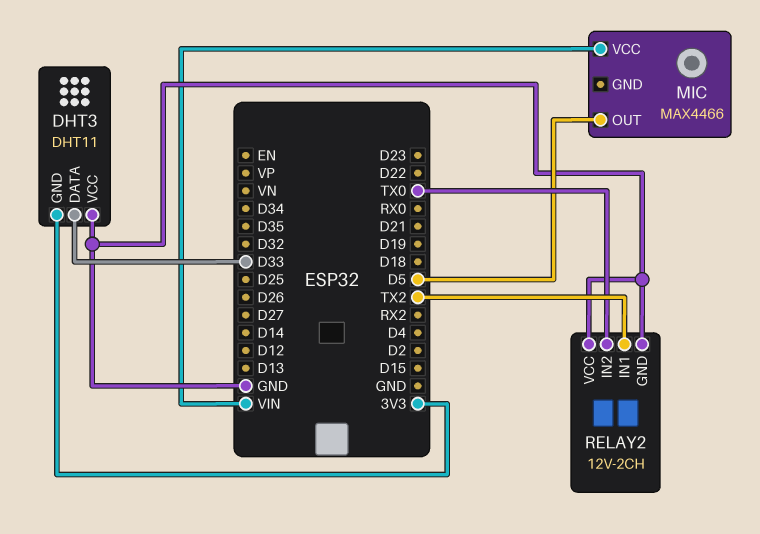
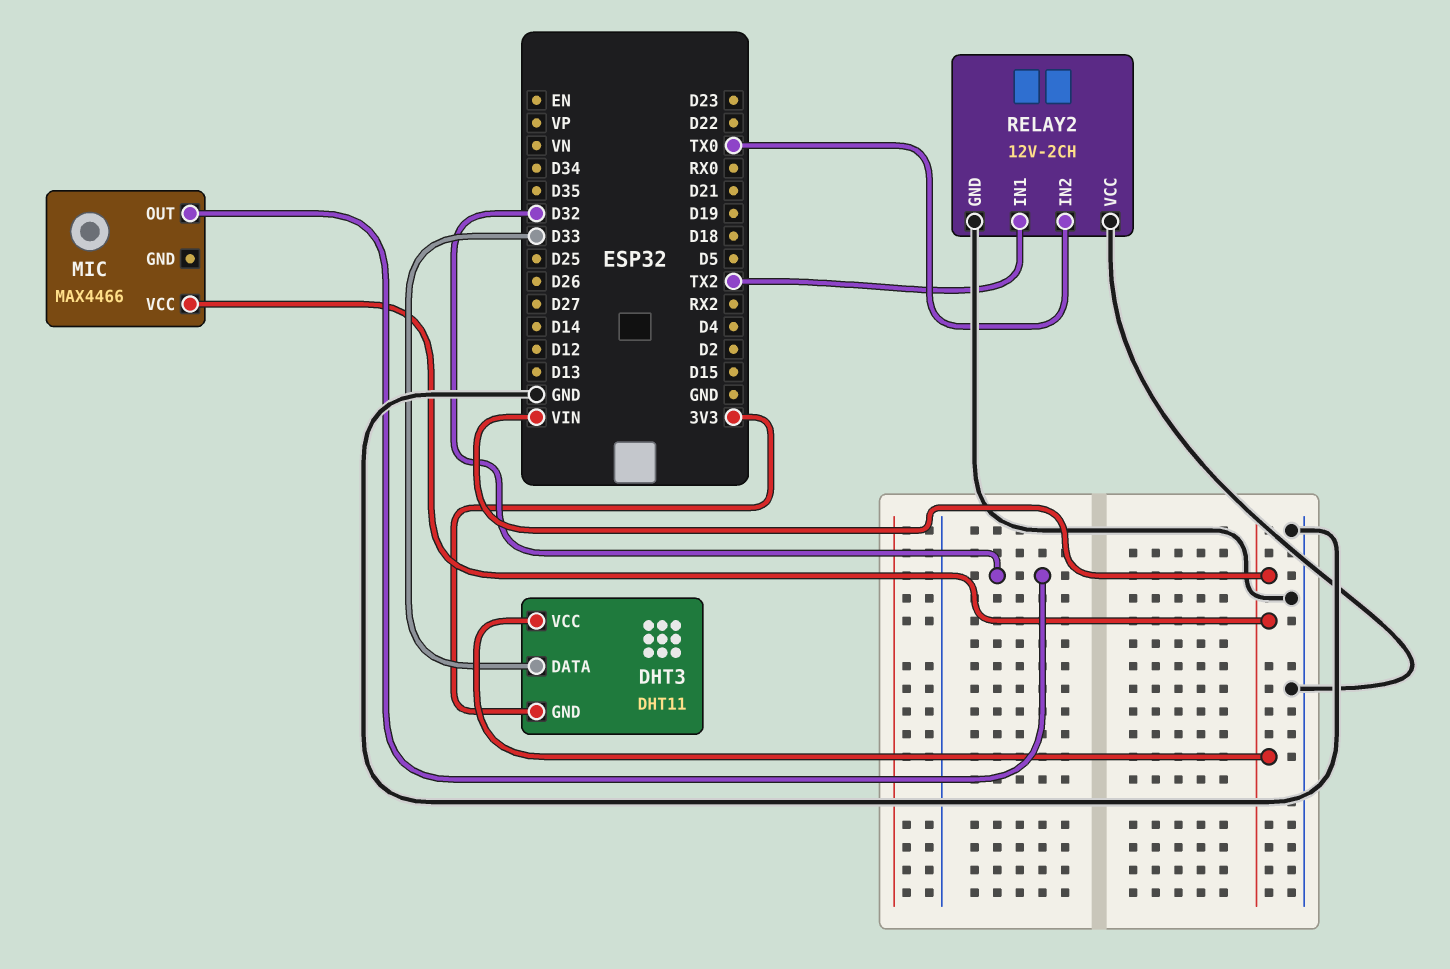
DHT3 pin VCC: GND -> VIN
MIC pin OUT: D5 -> D32

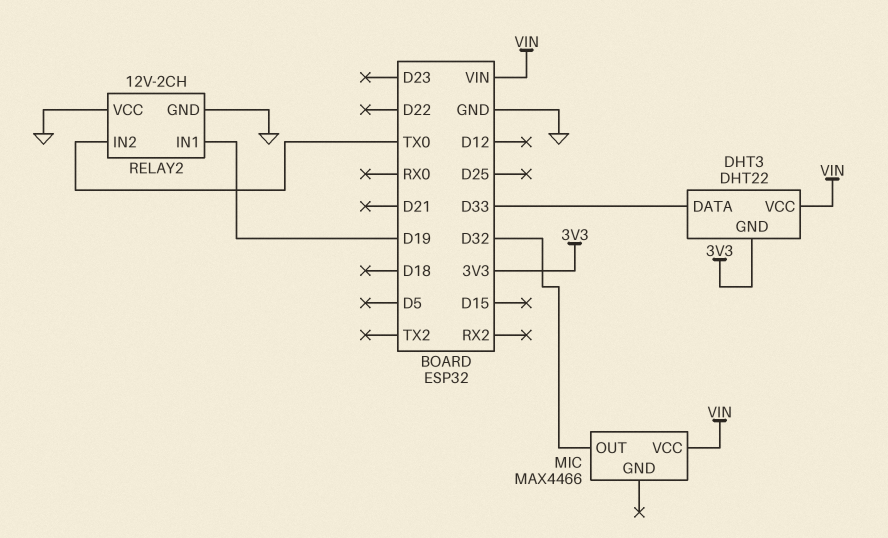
DHT3: DHT11 -> DHT22
RELAY2 pin IN1: TX2 -> D19

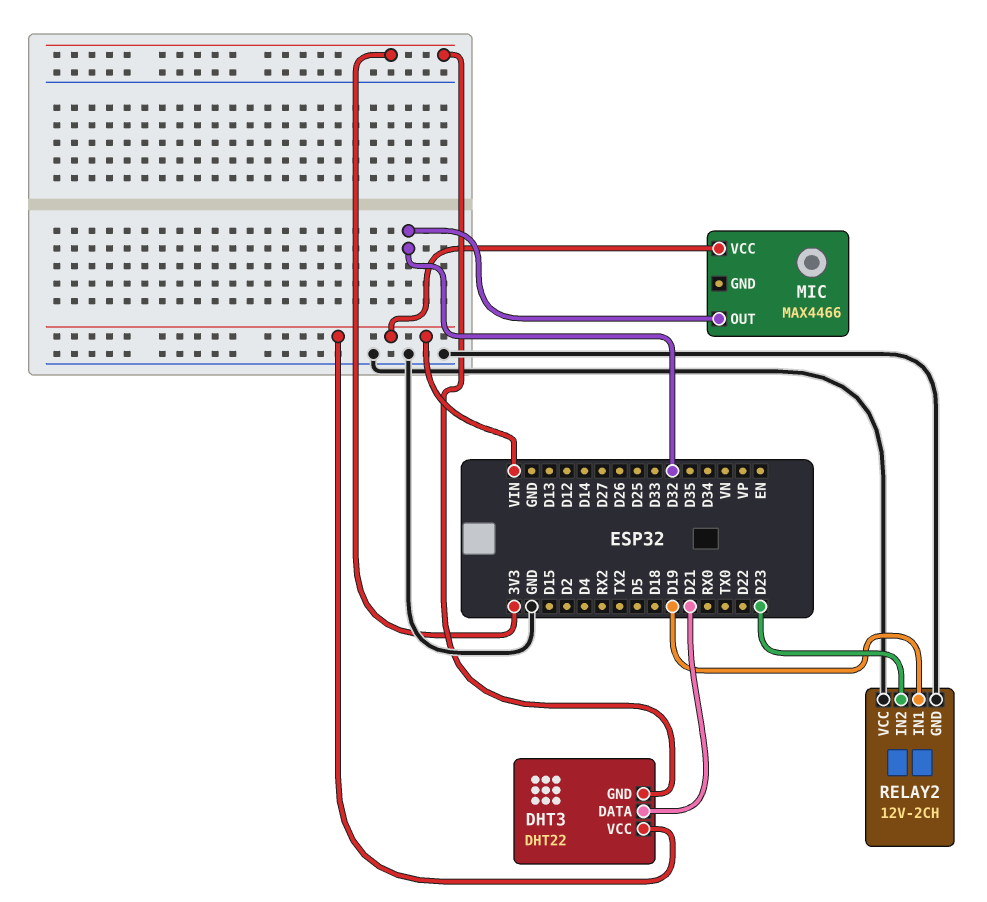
DHT3 pin DATA: D33 -> D21
RELAY2 pin IN2: TX0 -> D23

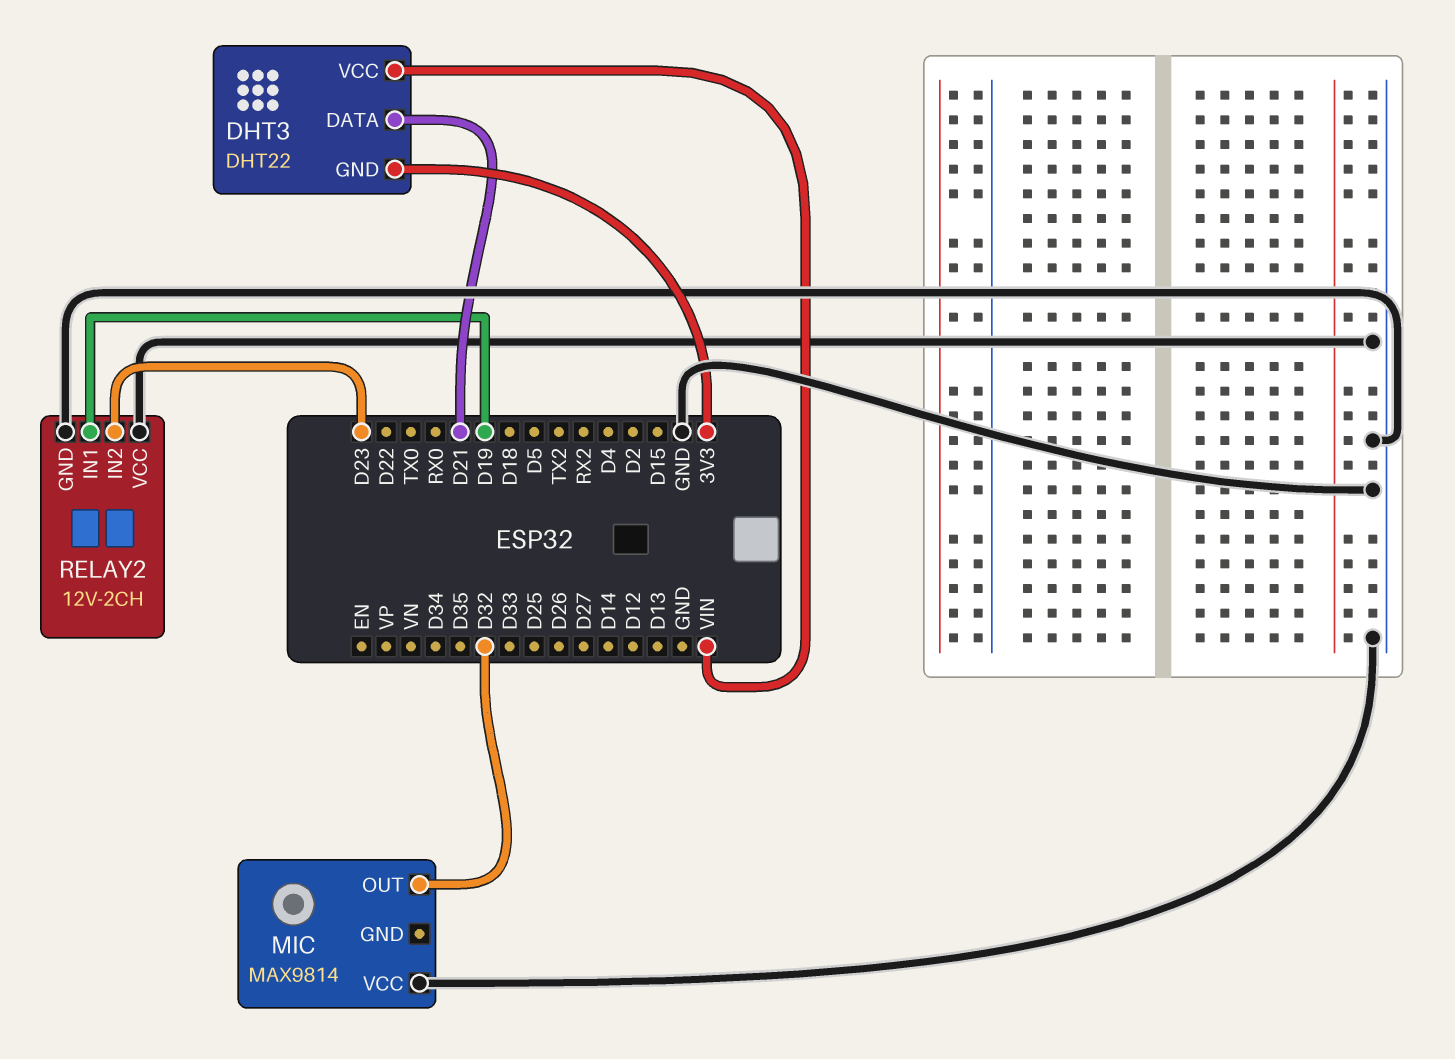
MIC: MAX4466 -> MAX9814
MIC pin VCC: VIN -> GND

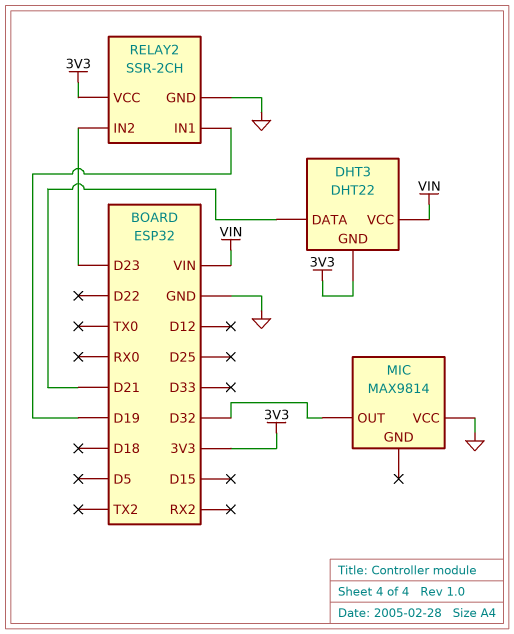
RELAY2: 12V-2CH -> SSR-2CH
RELAY2 pin VCC: GND -> 3V3

